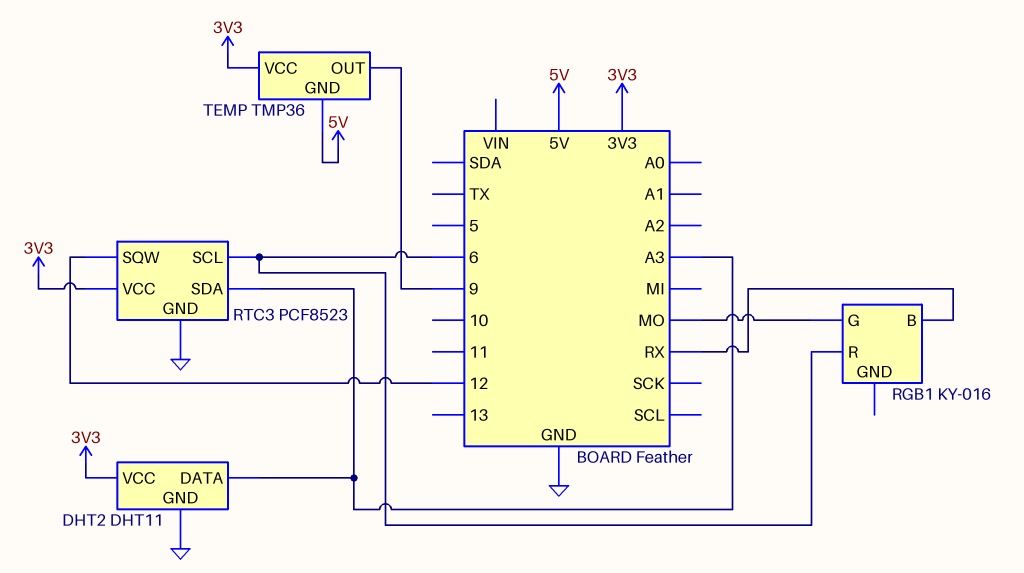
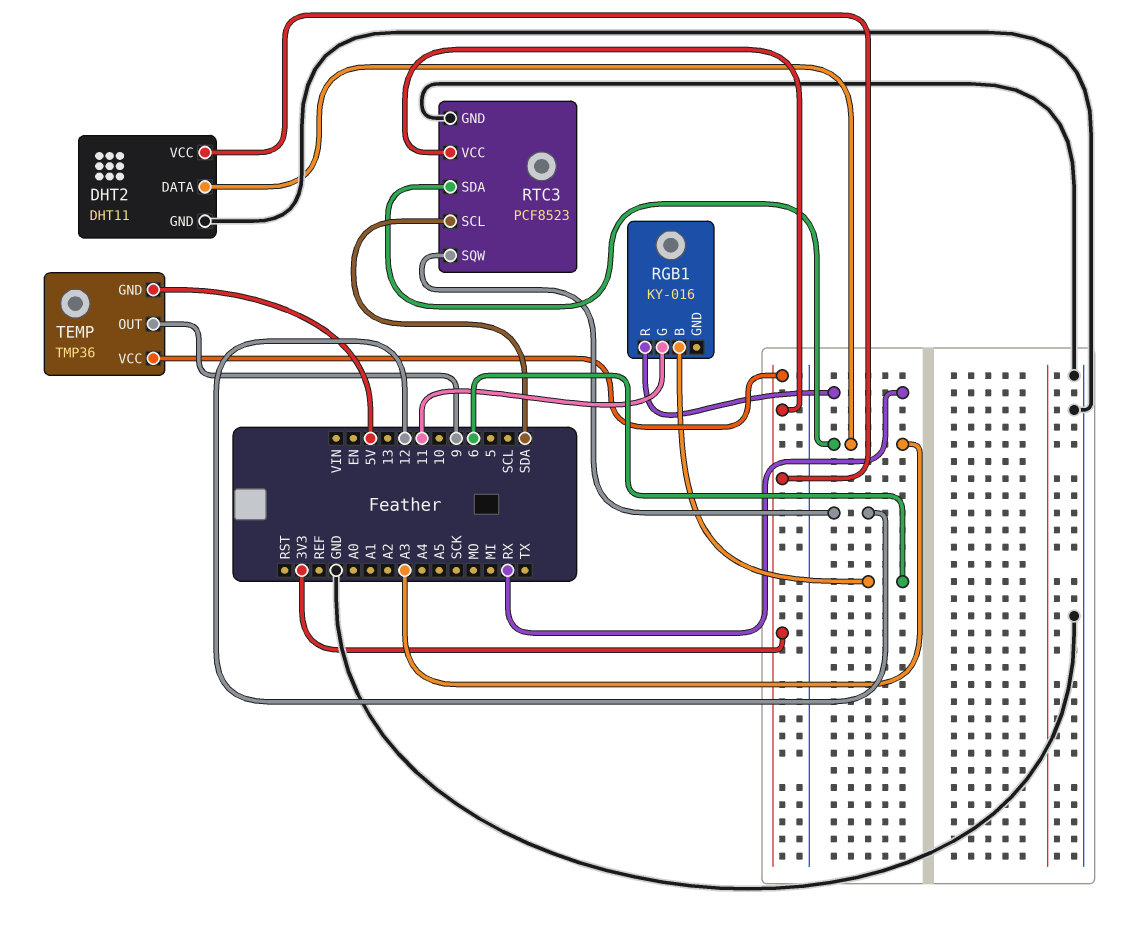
RGB1 pin B: RX -> 6
RGB1 pin G: MO -> 11
RGB1 pin R: 6 -> RX
RTC3 pin SCL: 6 -> SDA

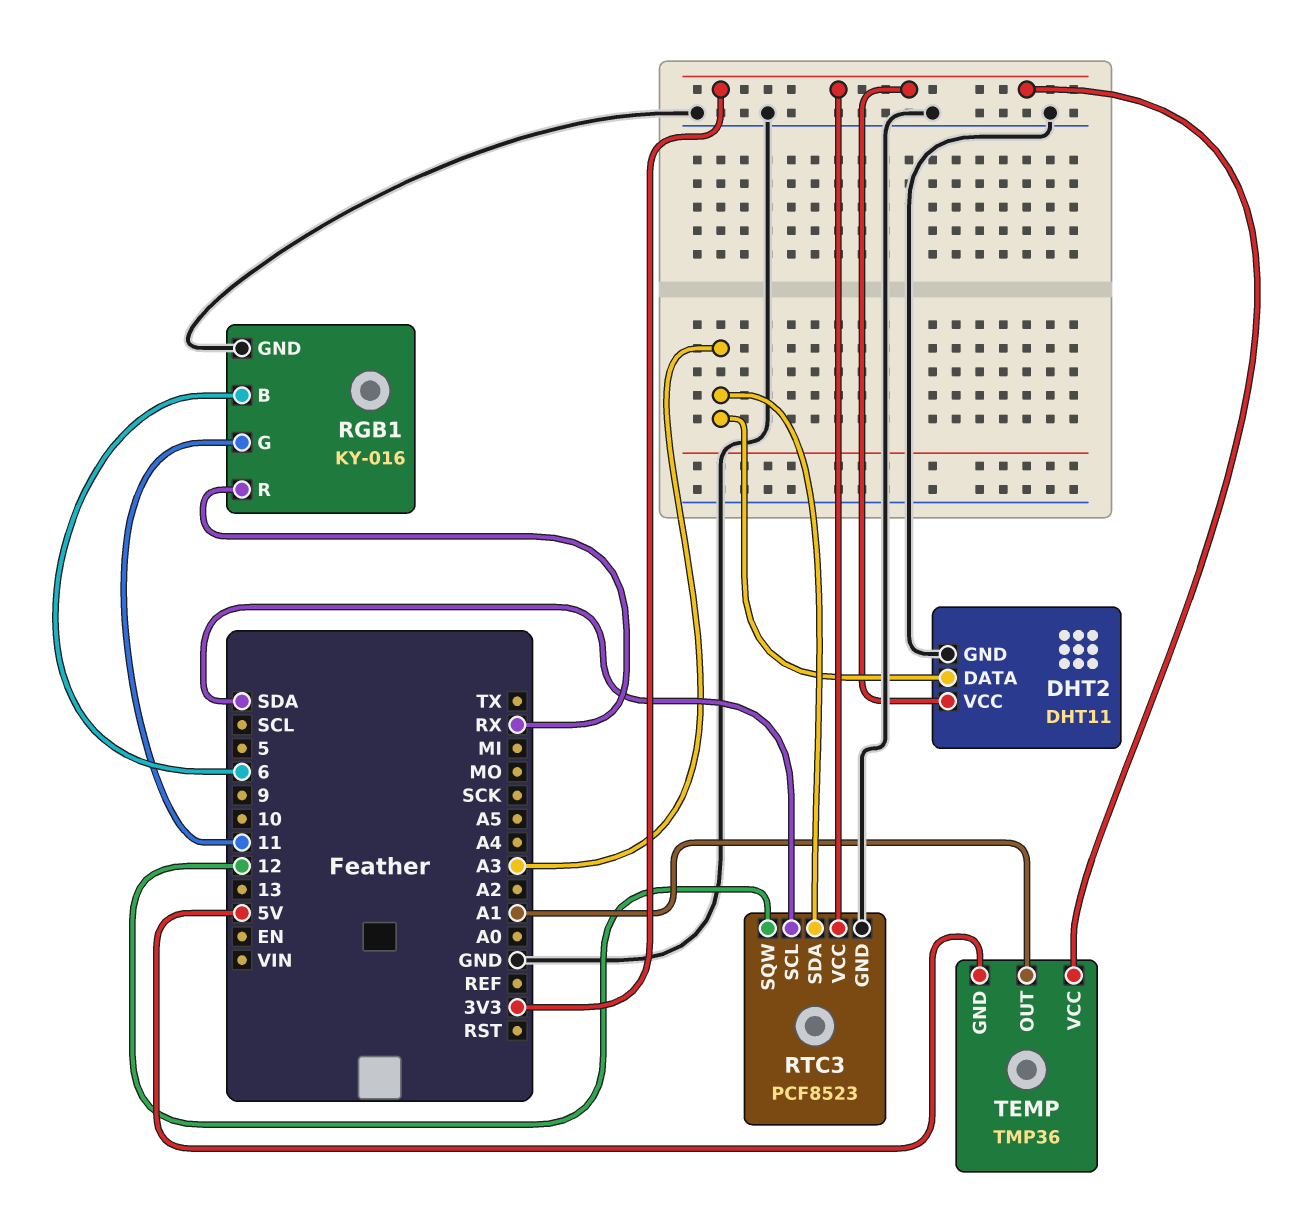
RGB1 pin GND: none -> GND
TEMP pin OUT: 9 -> A1

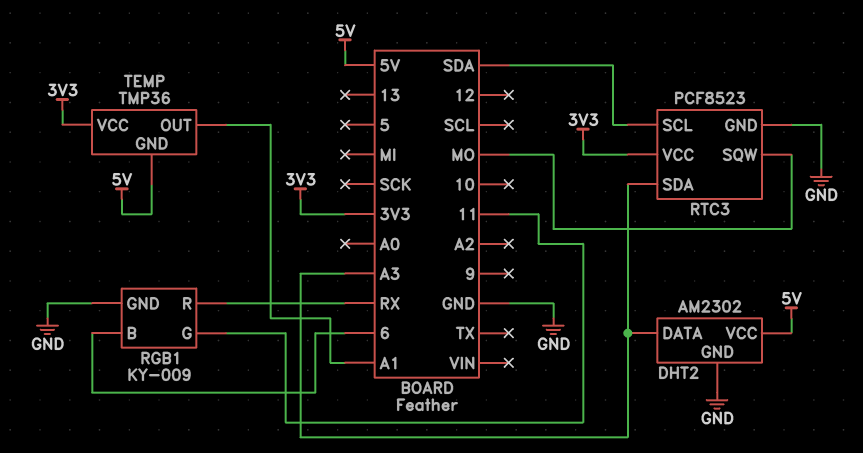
DHT2: DHT11 -> AM2302
DHT2 pin VCC: 3V3 -> 5V
RGB1: KY-016 -> KY-009
RTC3 pin SQW: 12 -> MO

